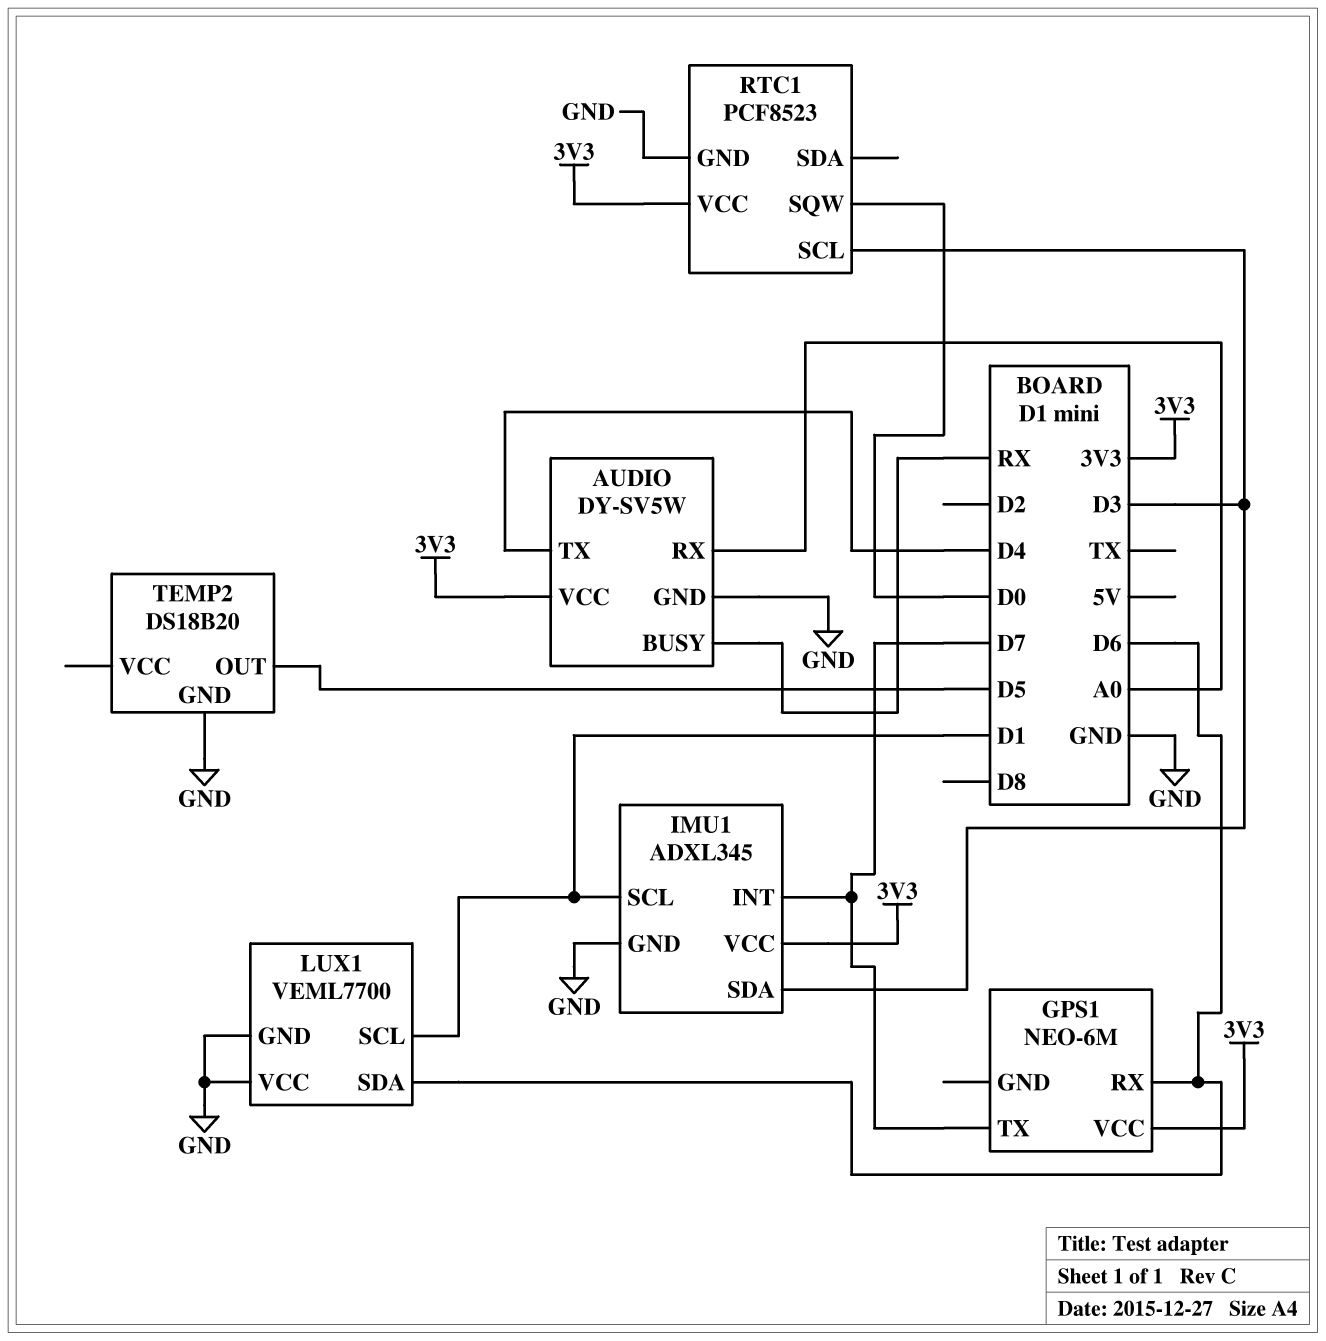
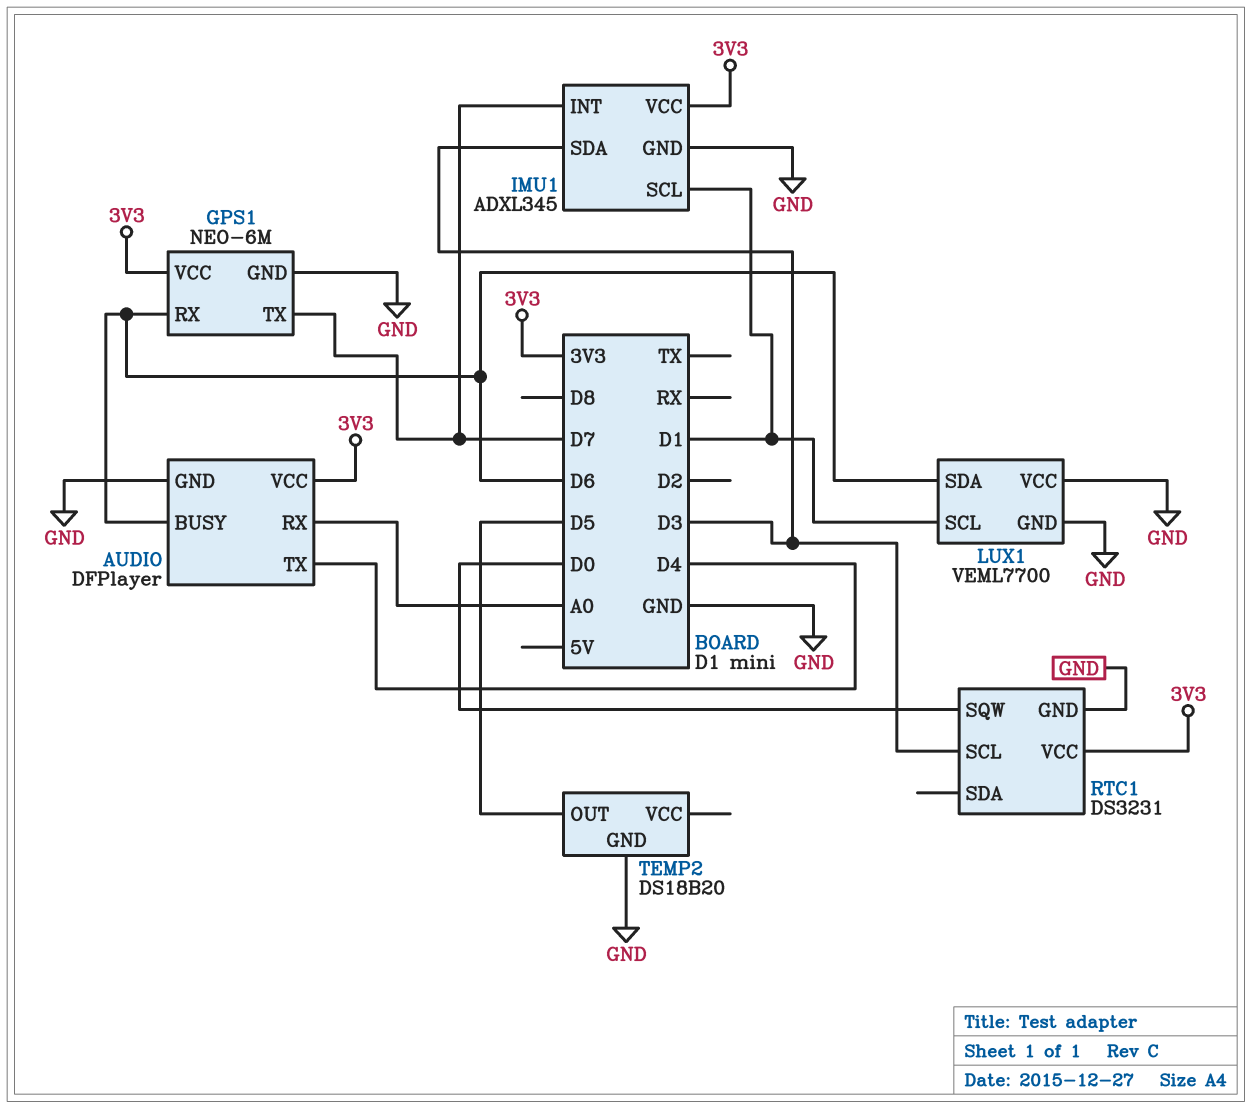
AUDIO: DY-SV5W -> DFPlayer
AUDIO pin BUSY: RX -> D6
GPS1 pin GND: none -> GND
RTC1: PCF8523 -> DS3231

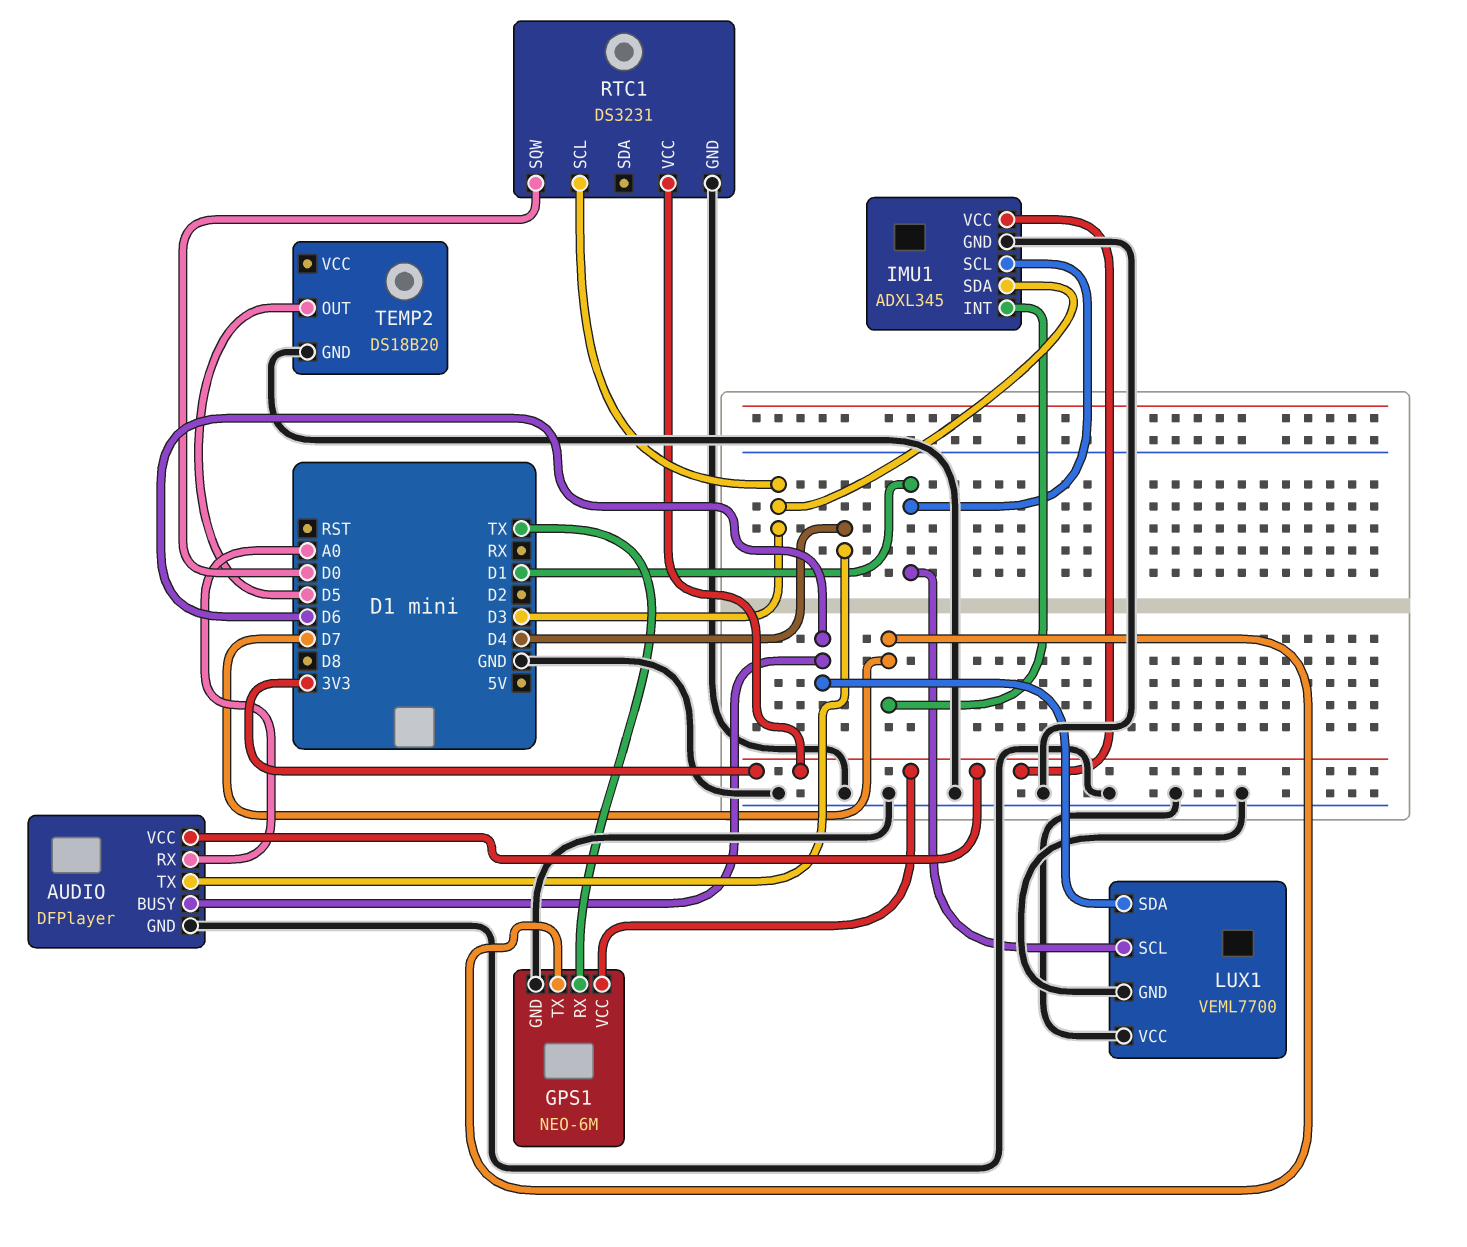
GPS1 pin RX: D6 -> TX

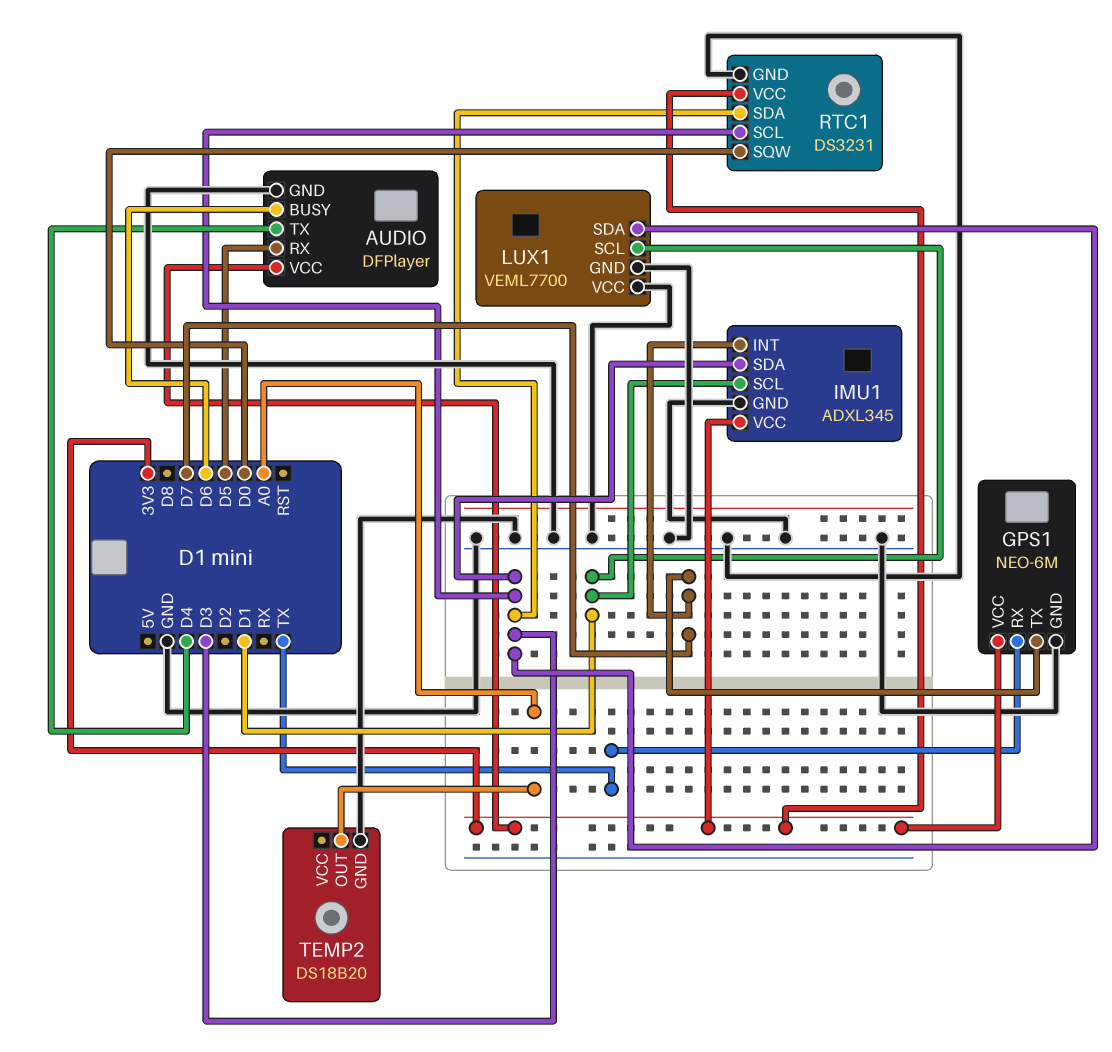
AUDIO pin RX: A0 -> D5
LUX1 pin SDA: D6 -> D3
RTC1 pin SDA: none -> D3
TEMP2 pin OUT: D5 -> A0

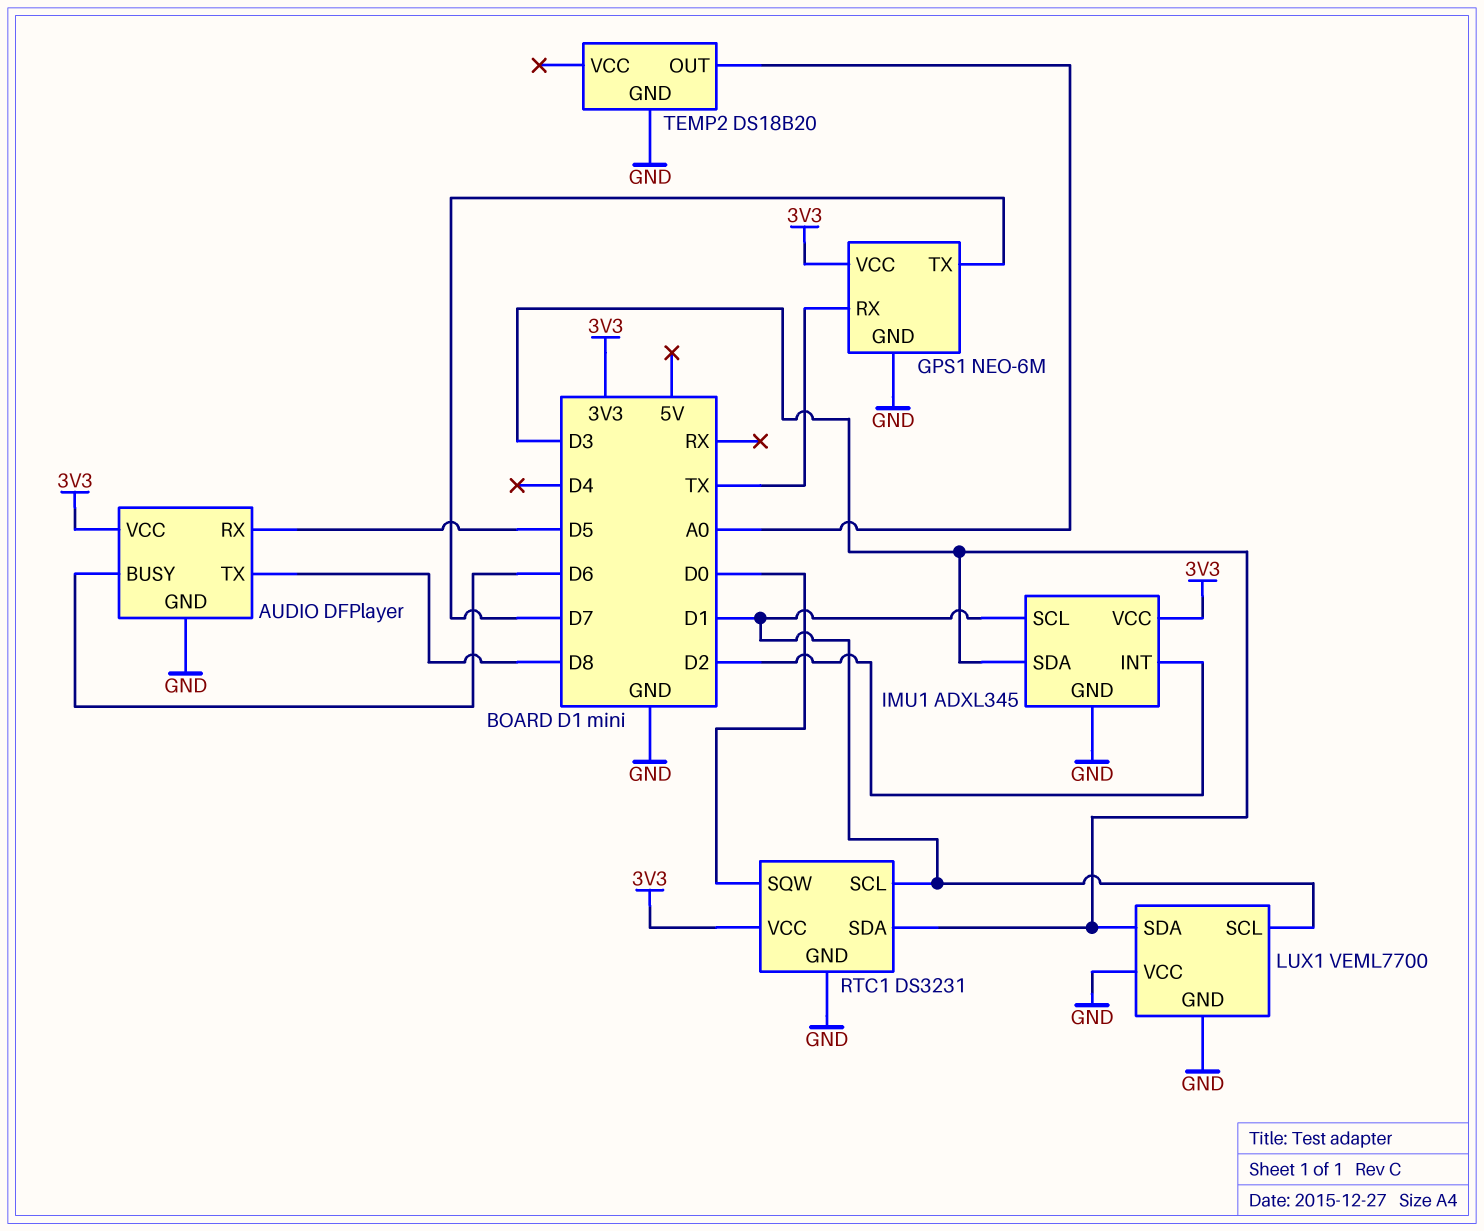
AUDIO pin TX: D4 -> D8
IMU1 pin INT: D7 -> D2
RTC1 pin SCL: D3 -> D1

